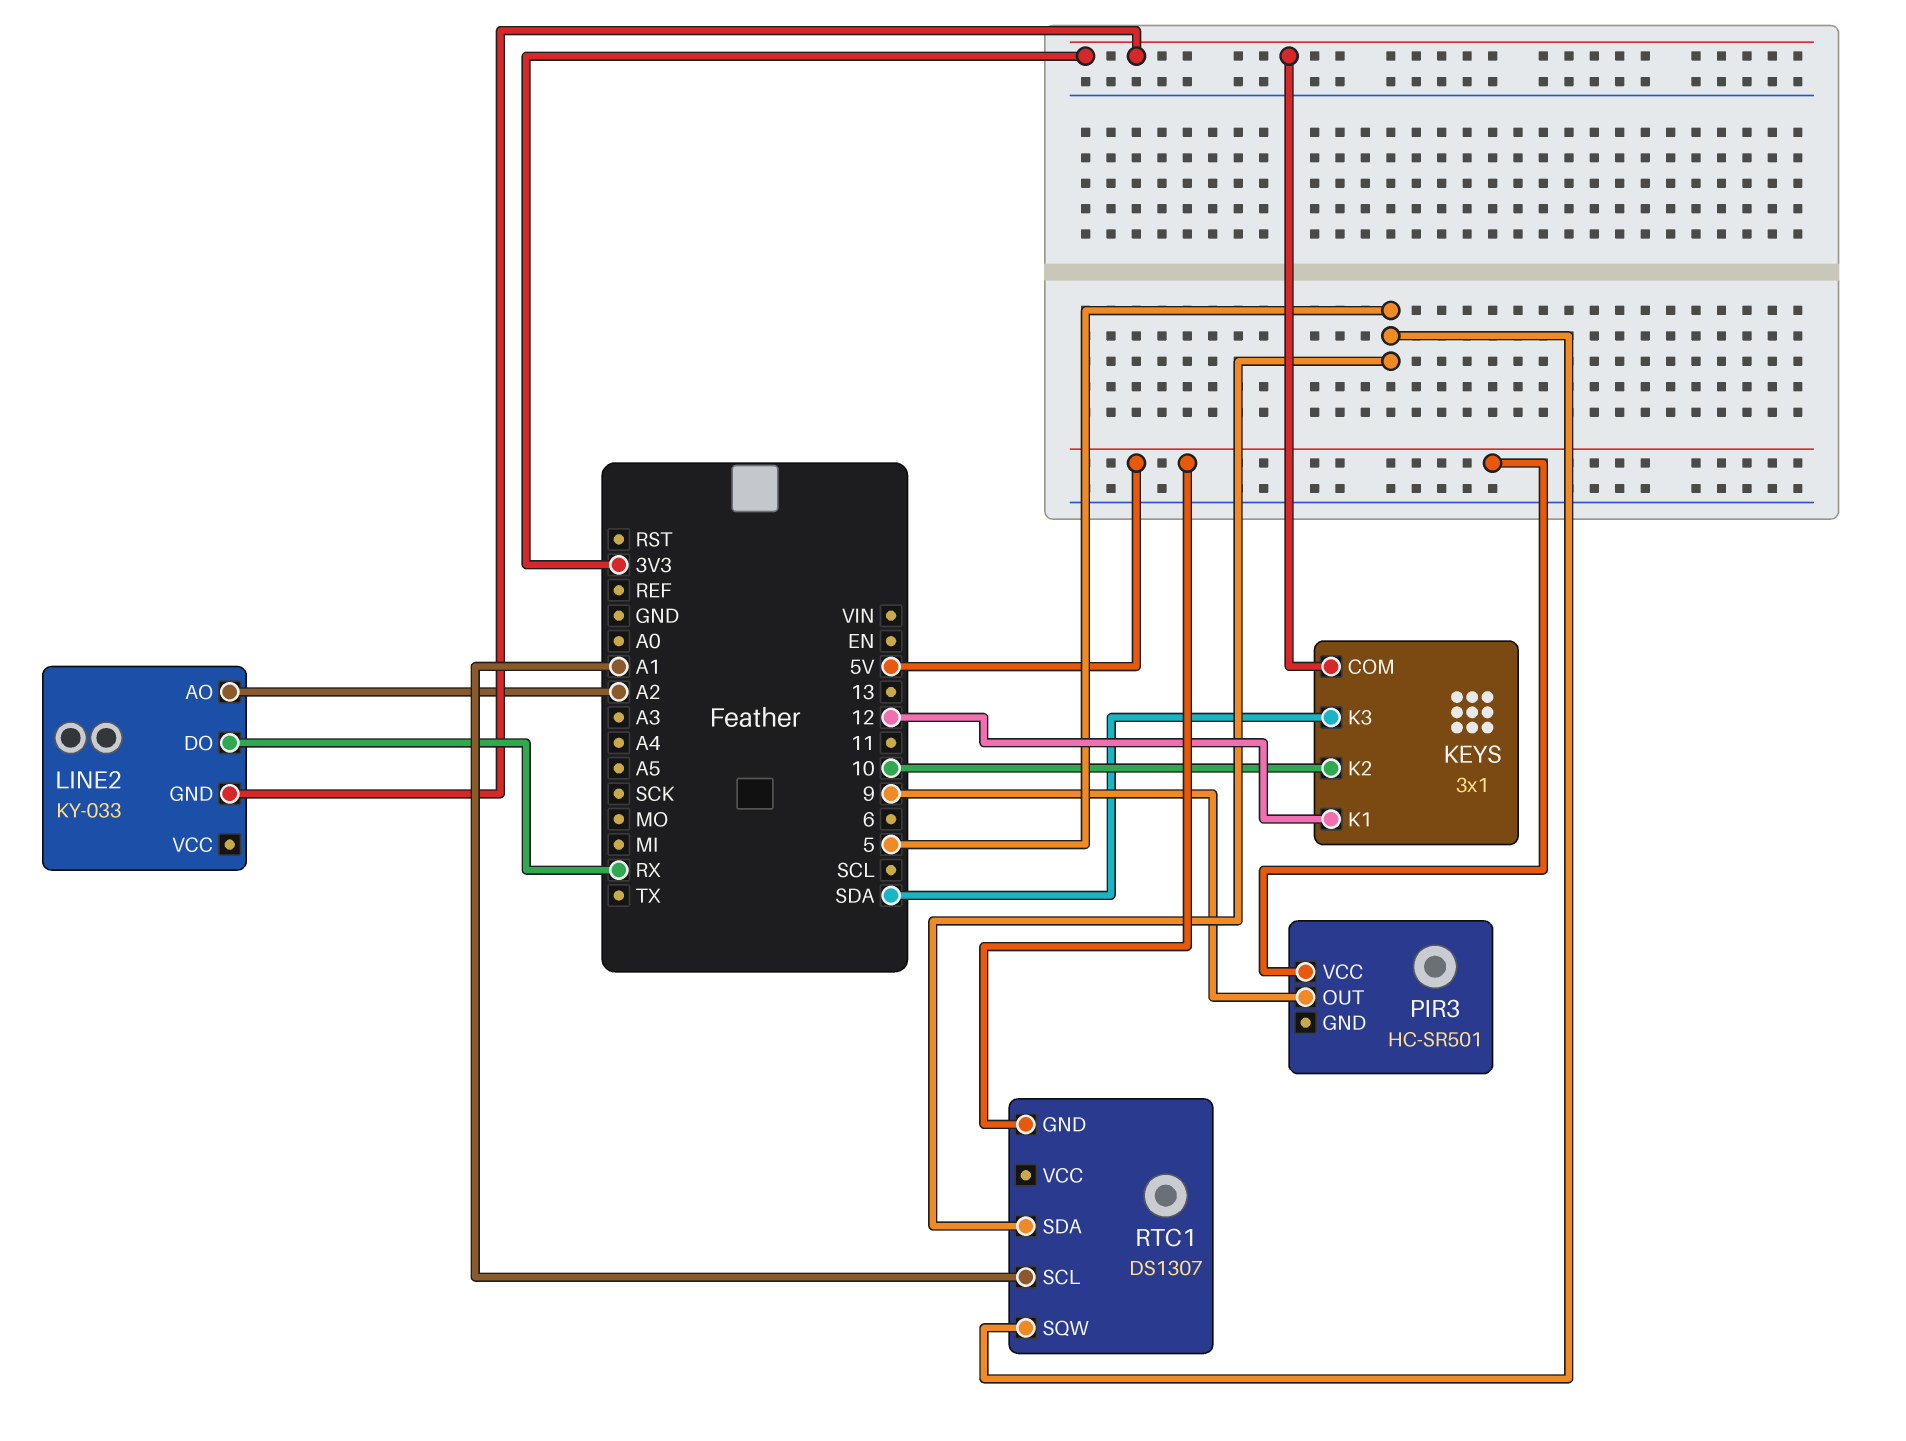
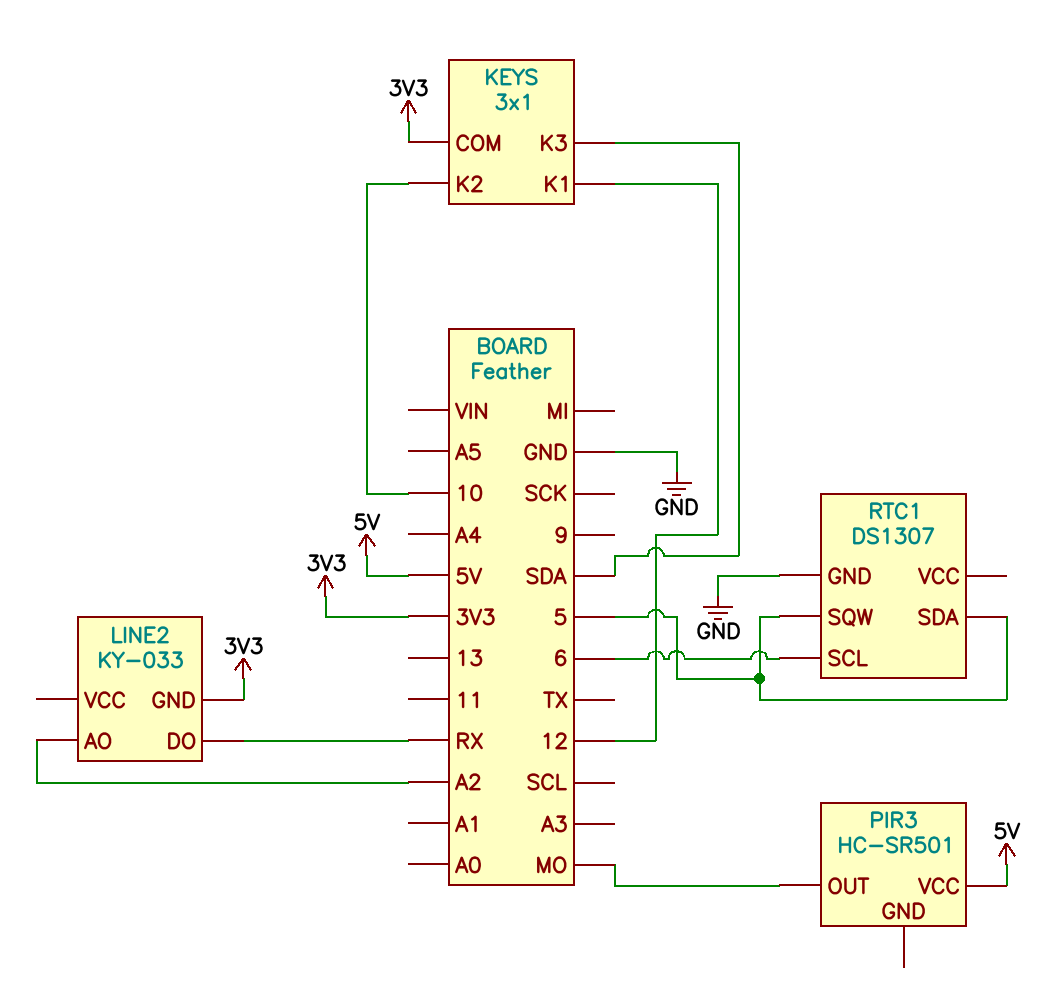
PIR3 pin OUT: 9 -> MO
RTC1 pin GND: 5V -> GND
RTC1 pin SCL: A1 -> 6

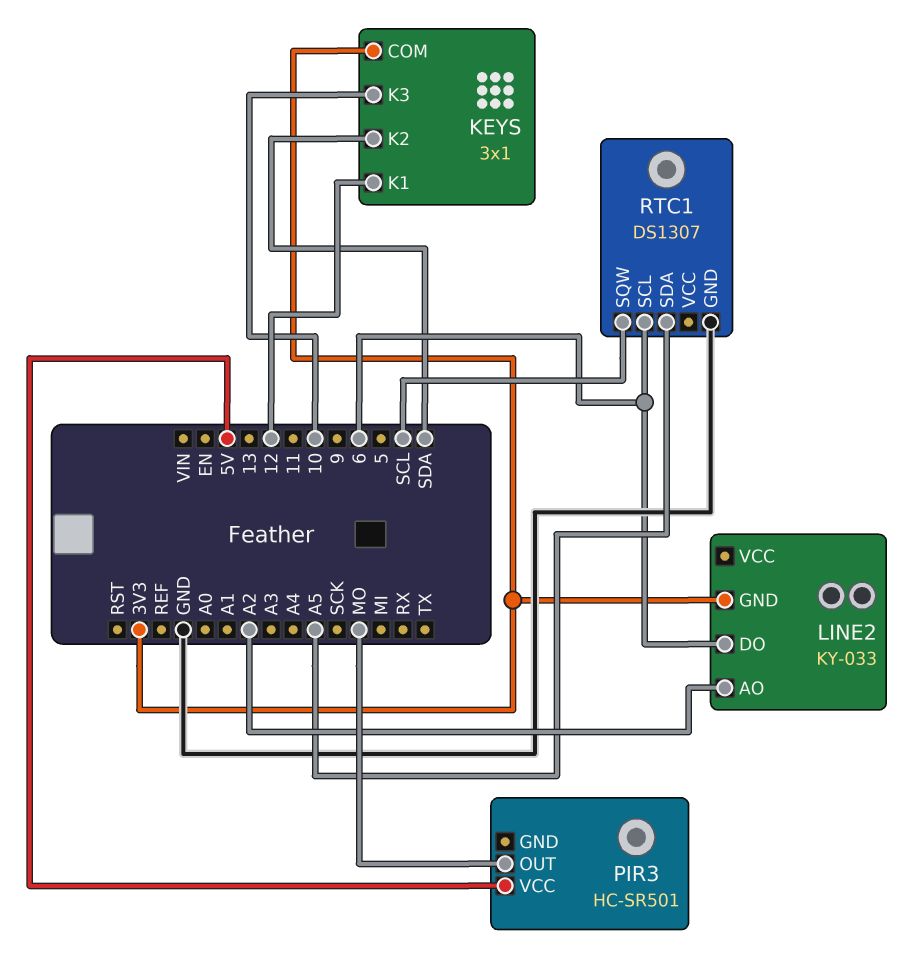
KEYS pin K2: 10 -> SDA
KEYS pin K3: SDA -> 10
LINE2 pin DO: RX -> 6
RTC1 pin SDA: 5 -> A5
RTC1 pin SQW: 5 -> SCL

